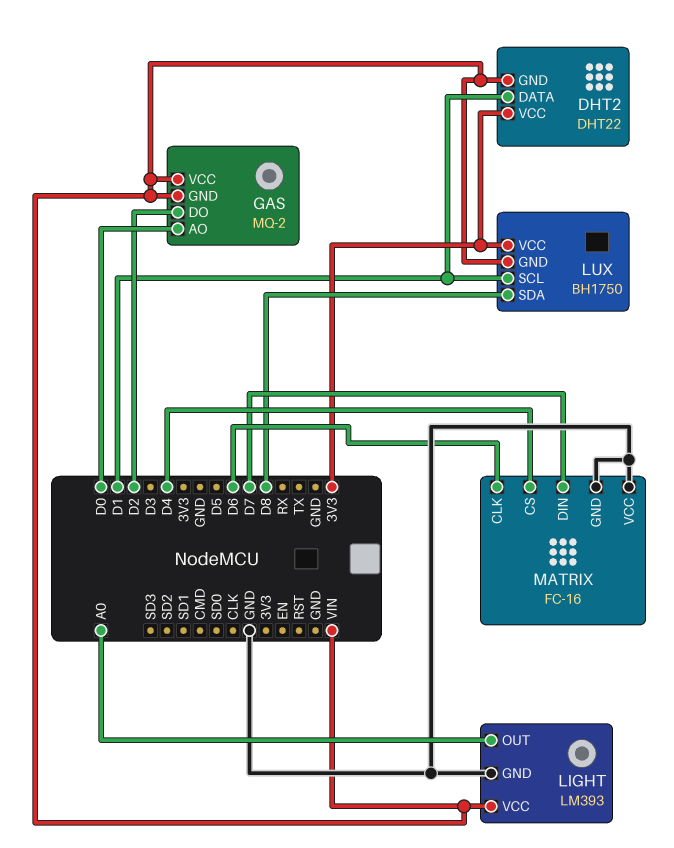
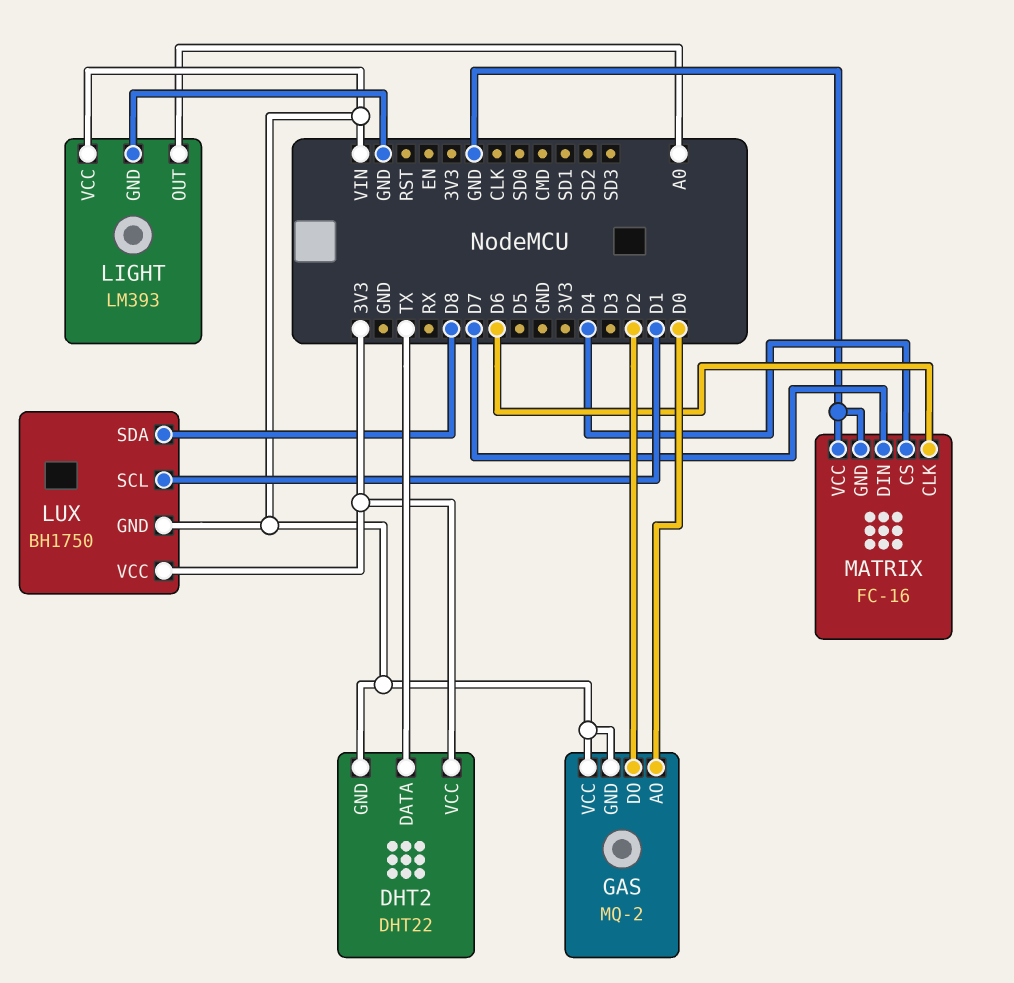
DHT2 pin DATA: D1 -> TX

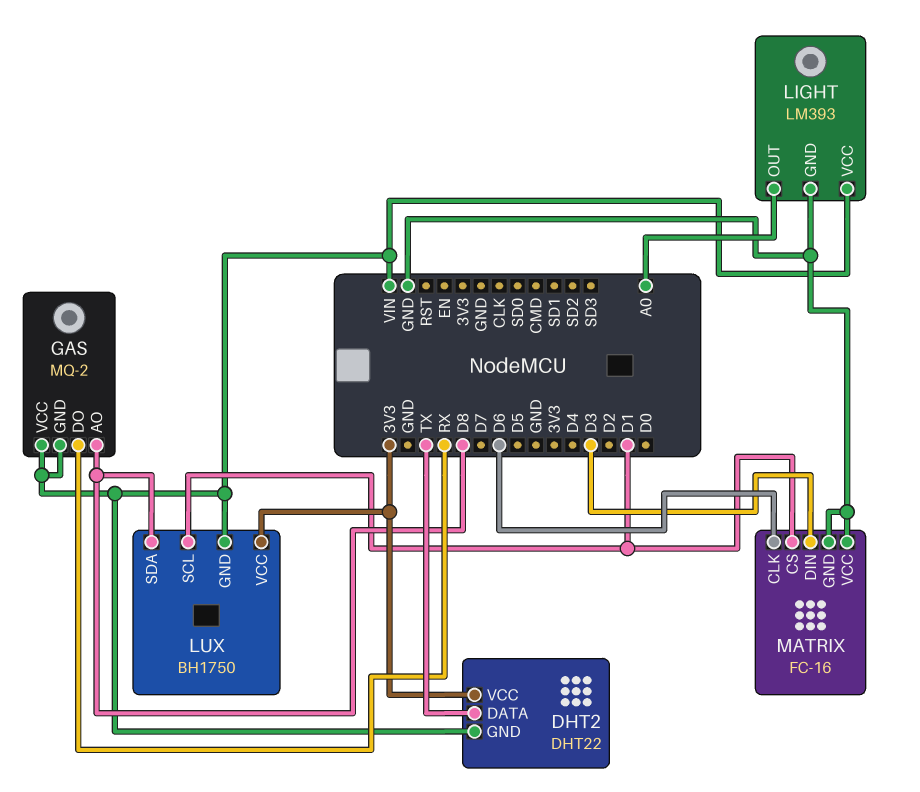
GAS pin AO: D0 -> D8
GAS pin DO: D2 -> RX
MATRIX pin CS: D4 -> D1
MATRIX pin DIN: D7 -> D3

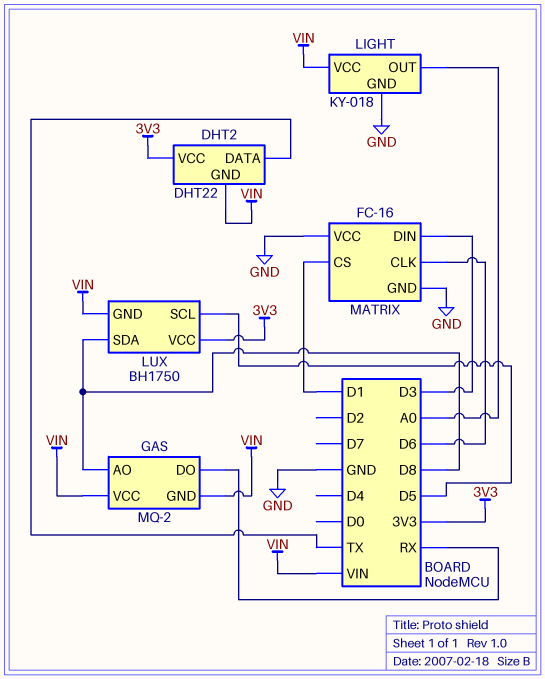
LIGHT: LM393 -> KY-018
LUX pin SCL: D1 -> D5

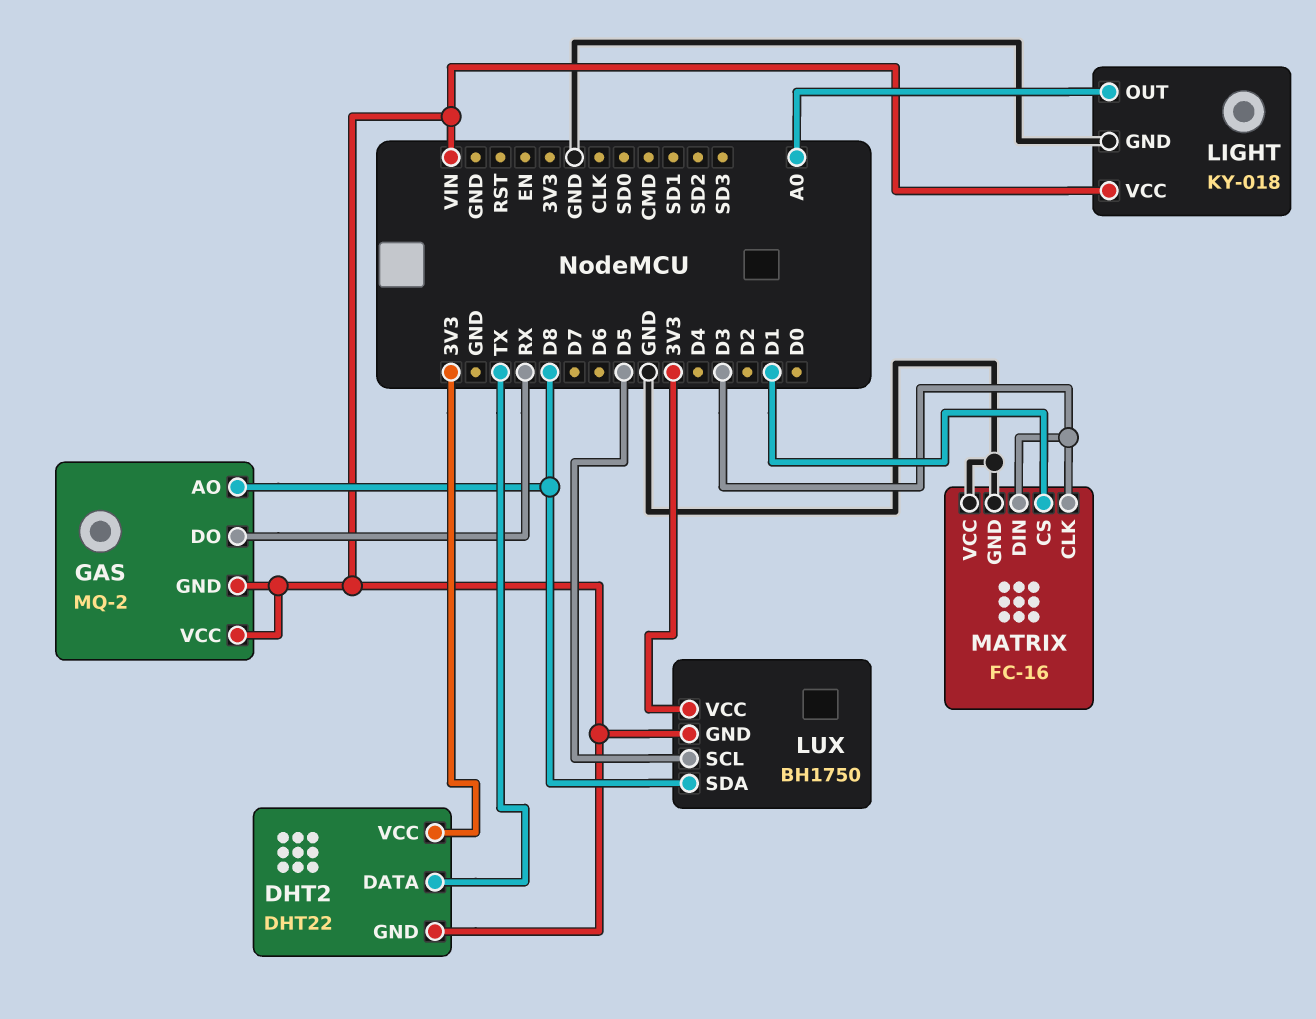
MATRIX pin CLK: D6 -> D3

